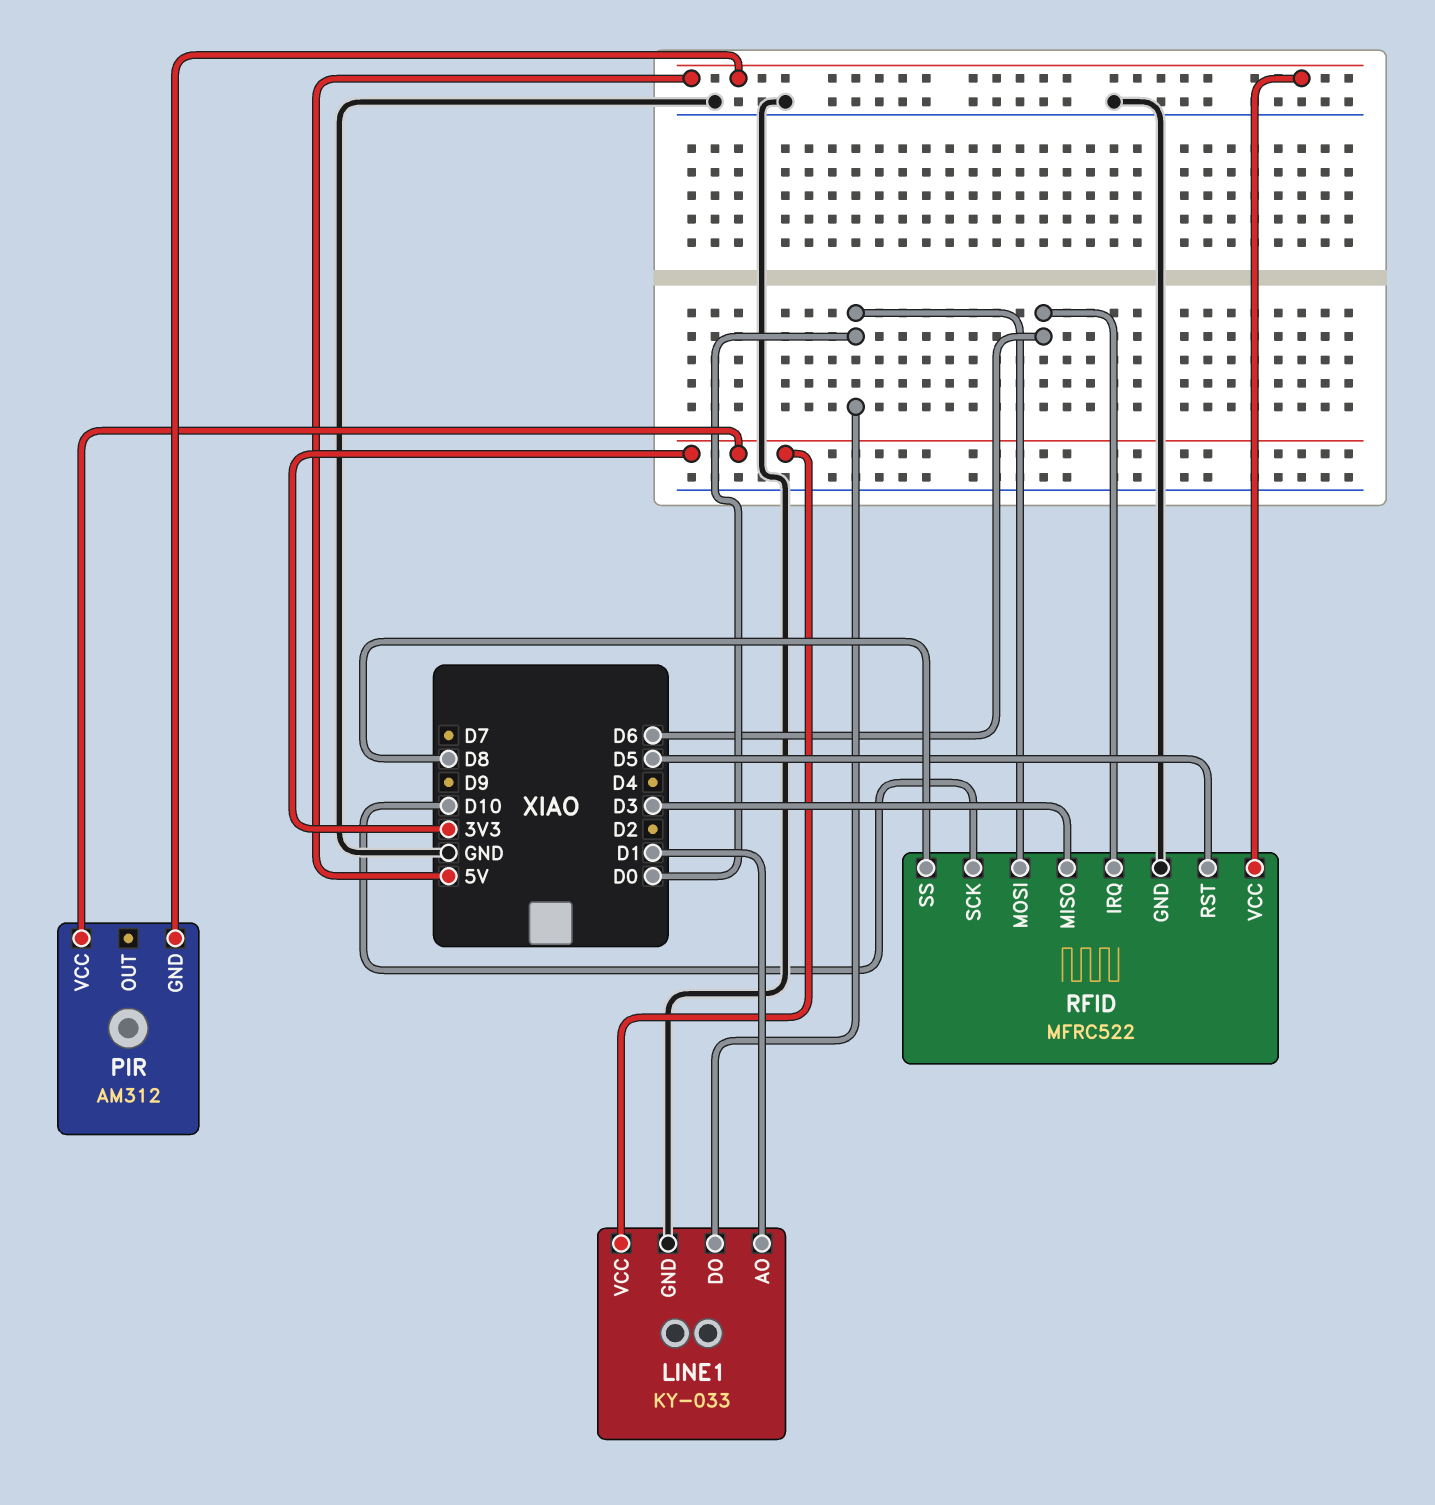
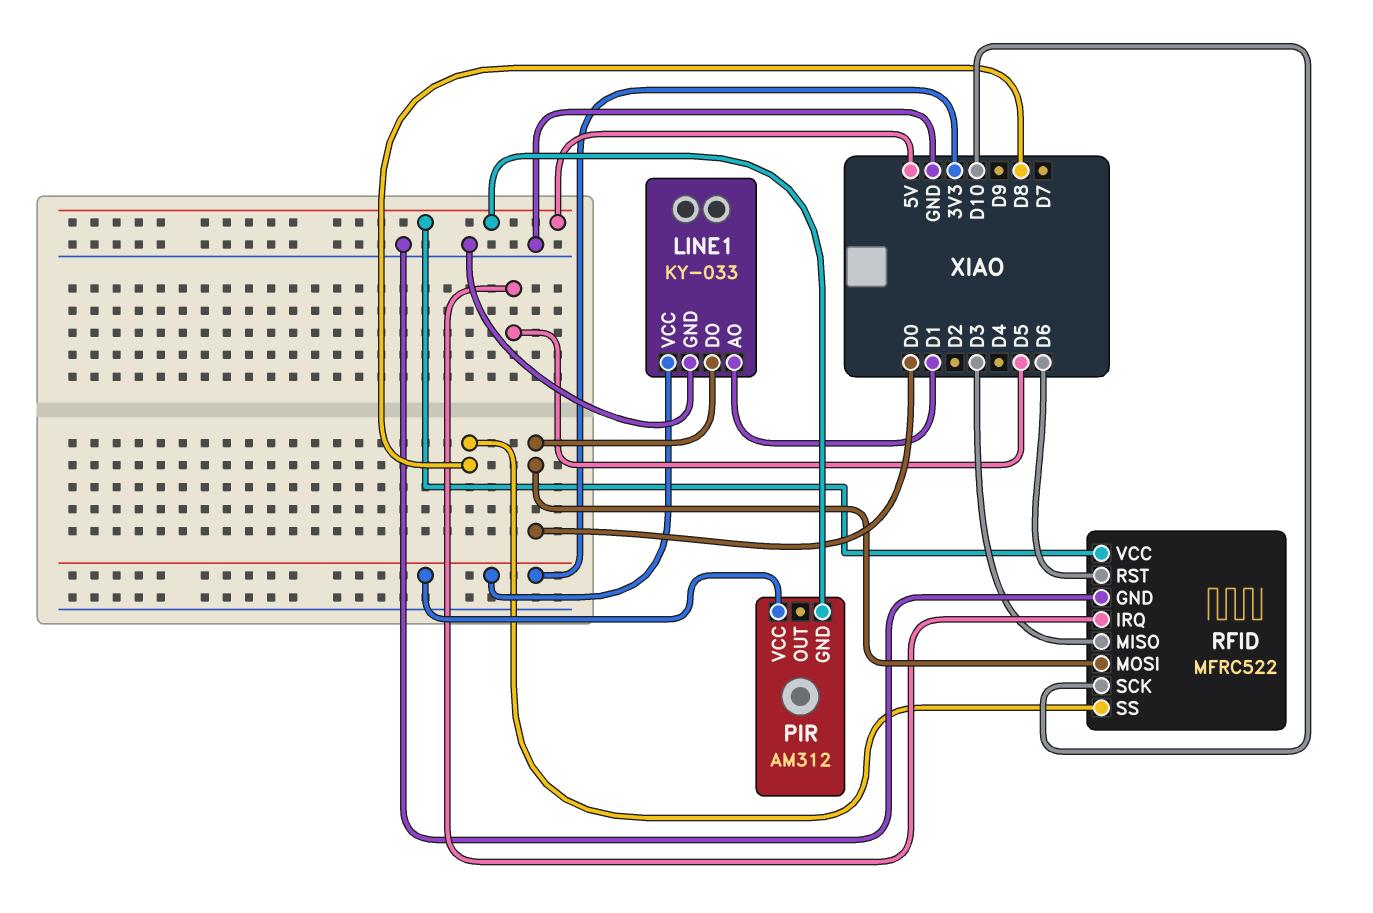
RFID pin IRQ: D6 -> D5
RFID pin RST: D5 -> D6

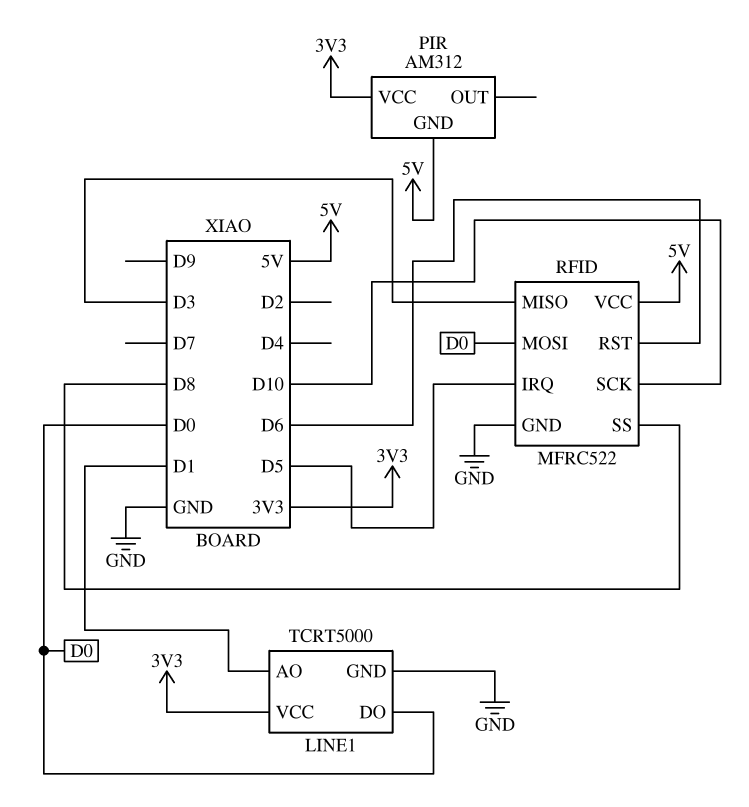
LINE1: KY-033 -> TCRT5000

